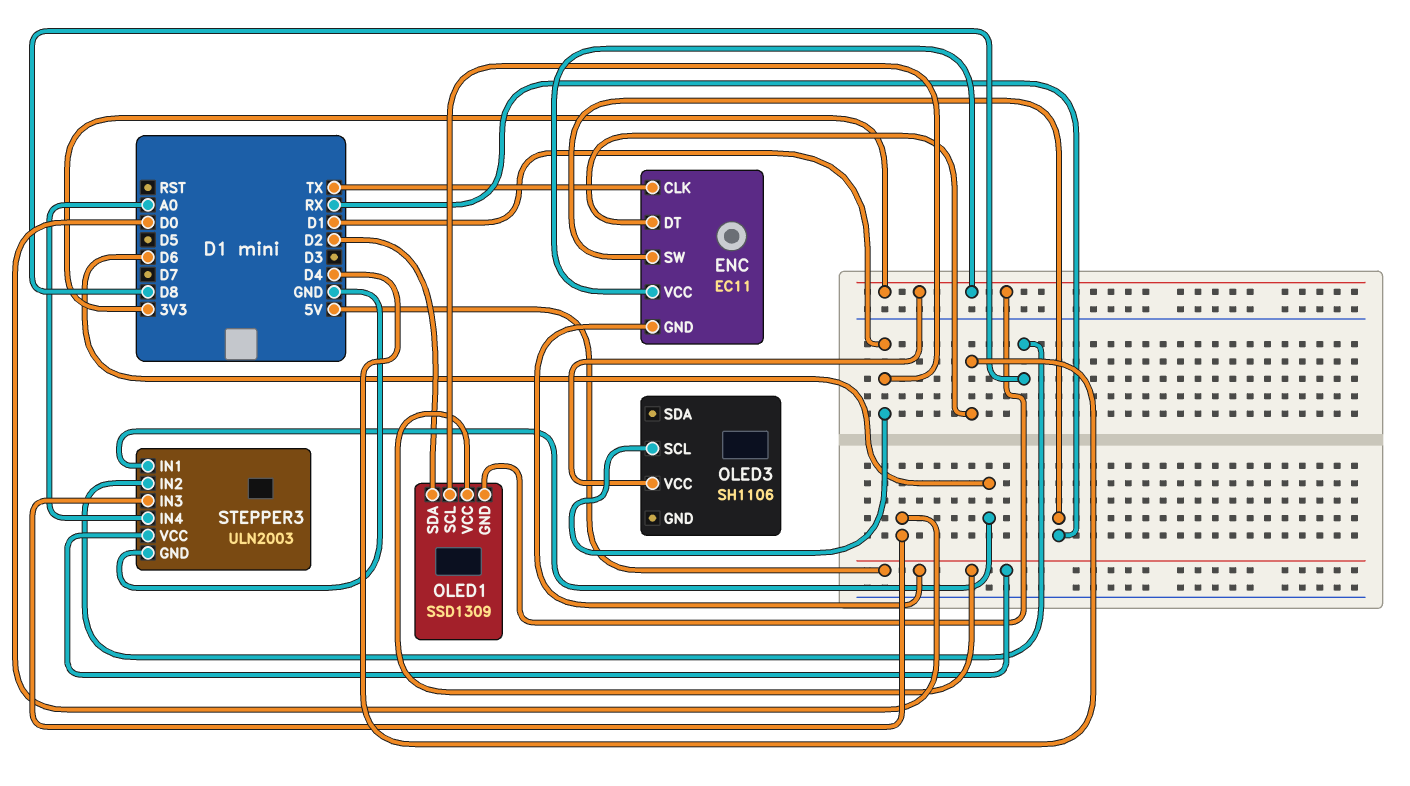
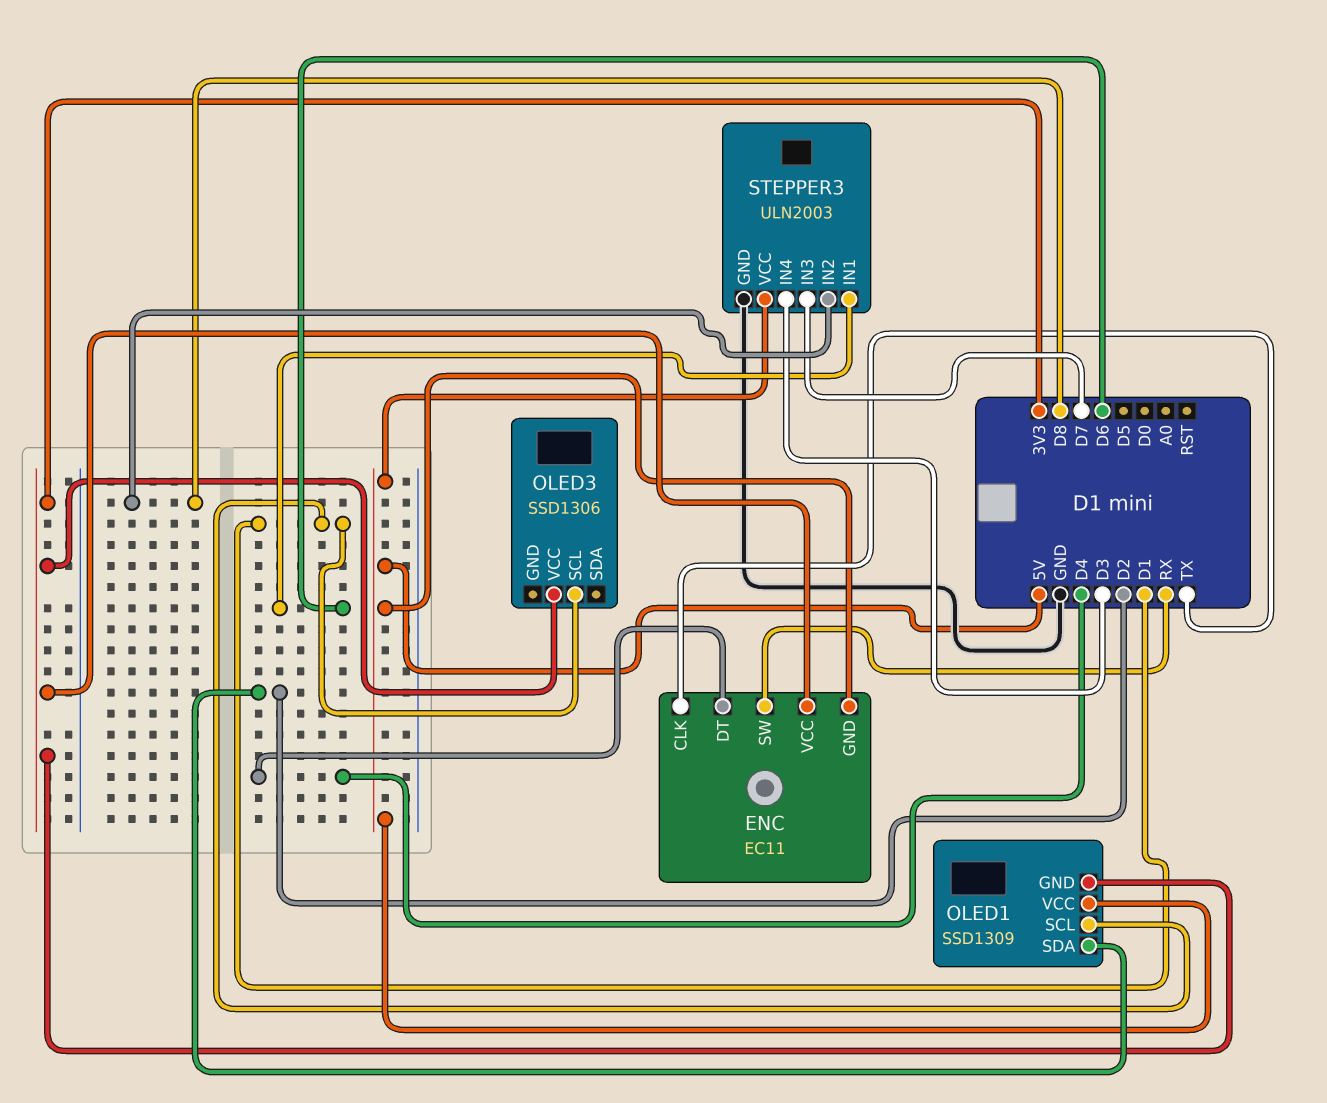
OLED3: SH1106 -> SSD1306
STEPPER3 pin IN3: D0 -> D7
STEPPER3 pin IN4: A0 -> D3

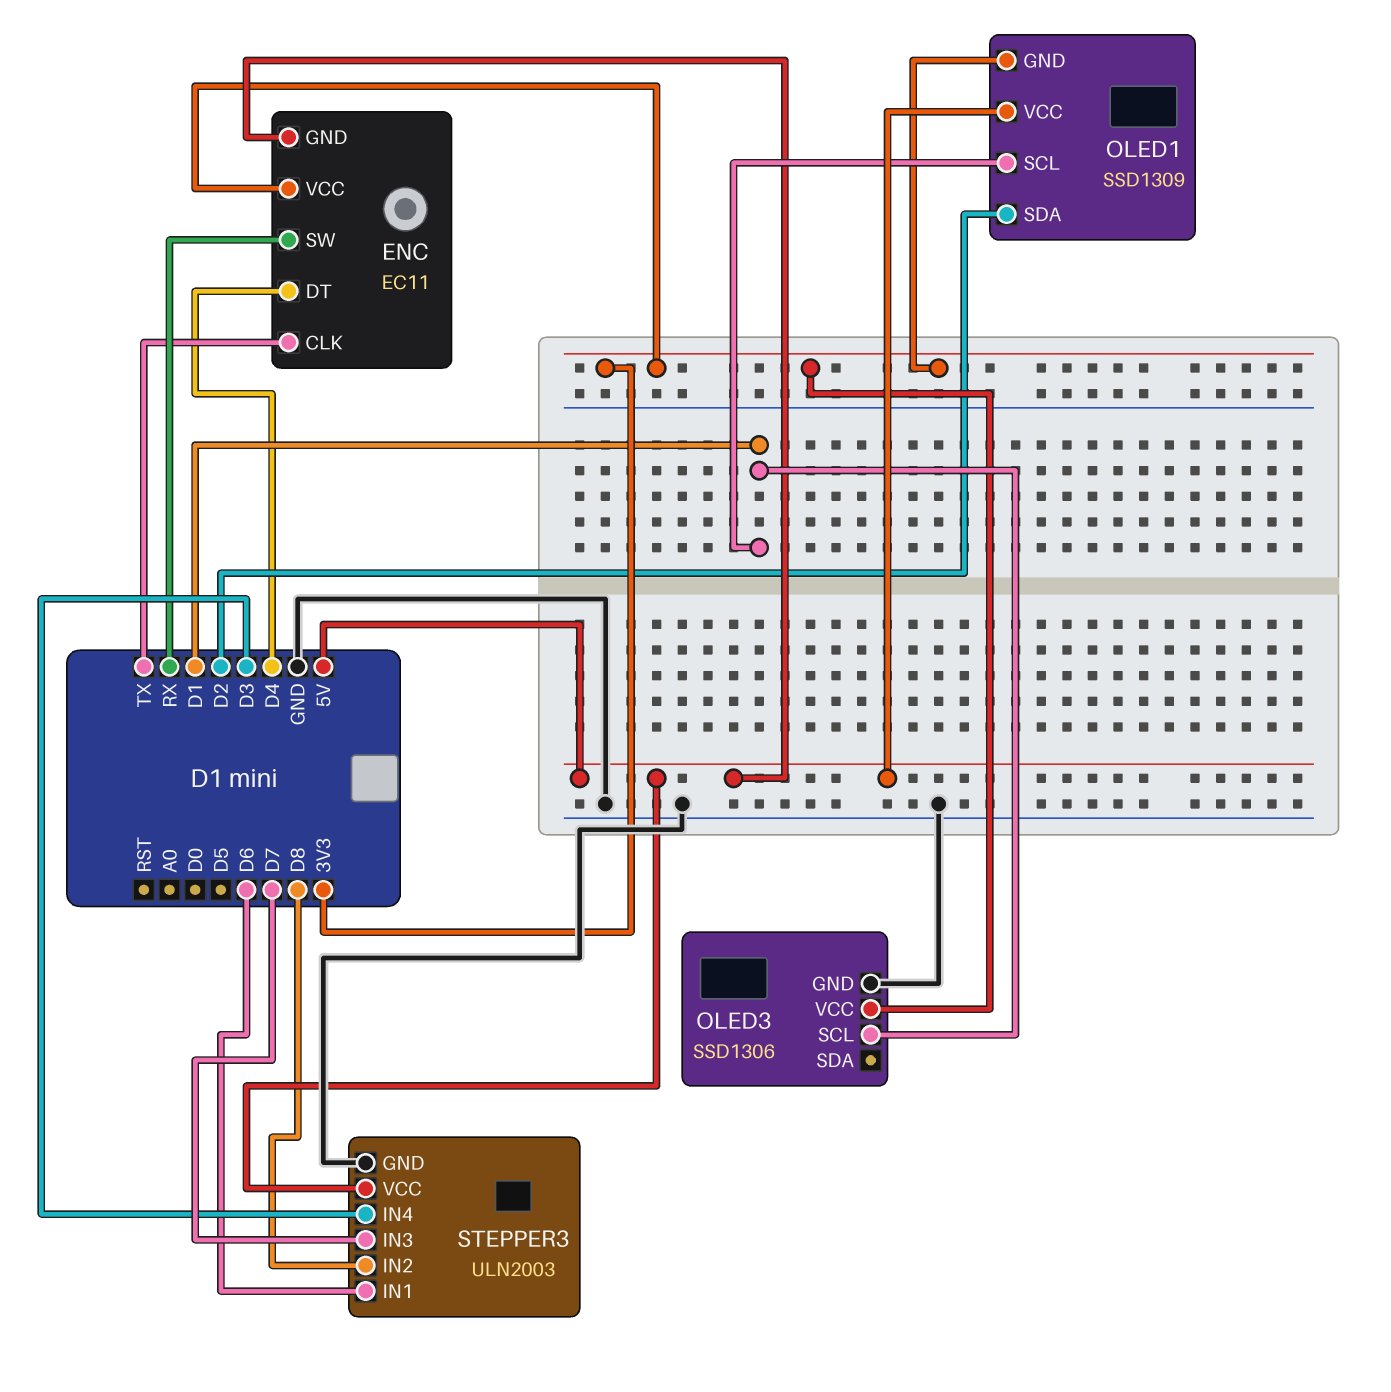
OLED3 pin GND: none -> GND

